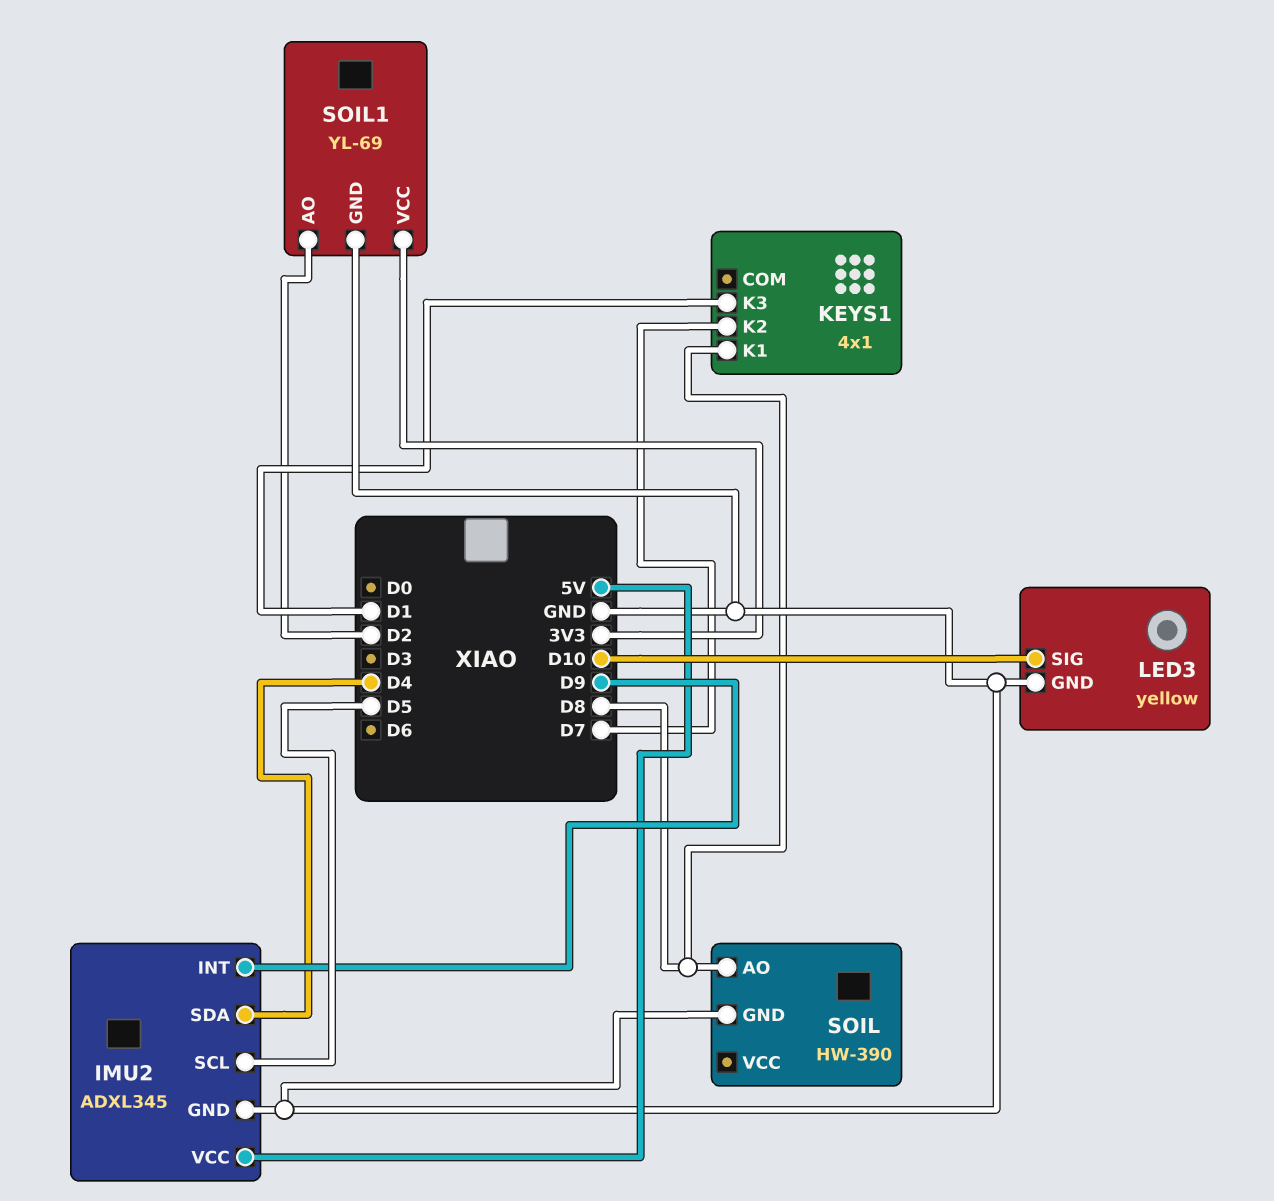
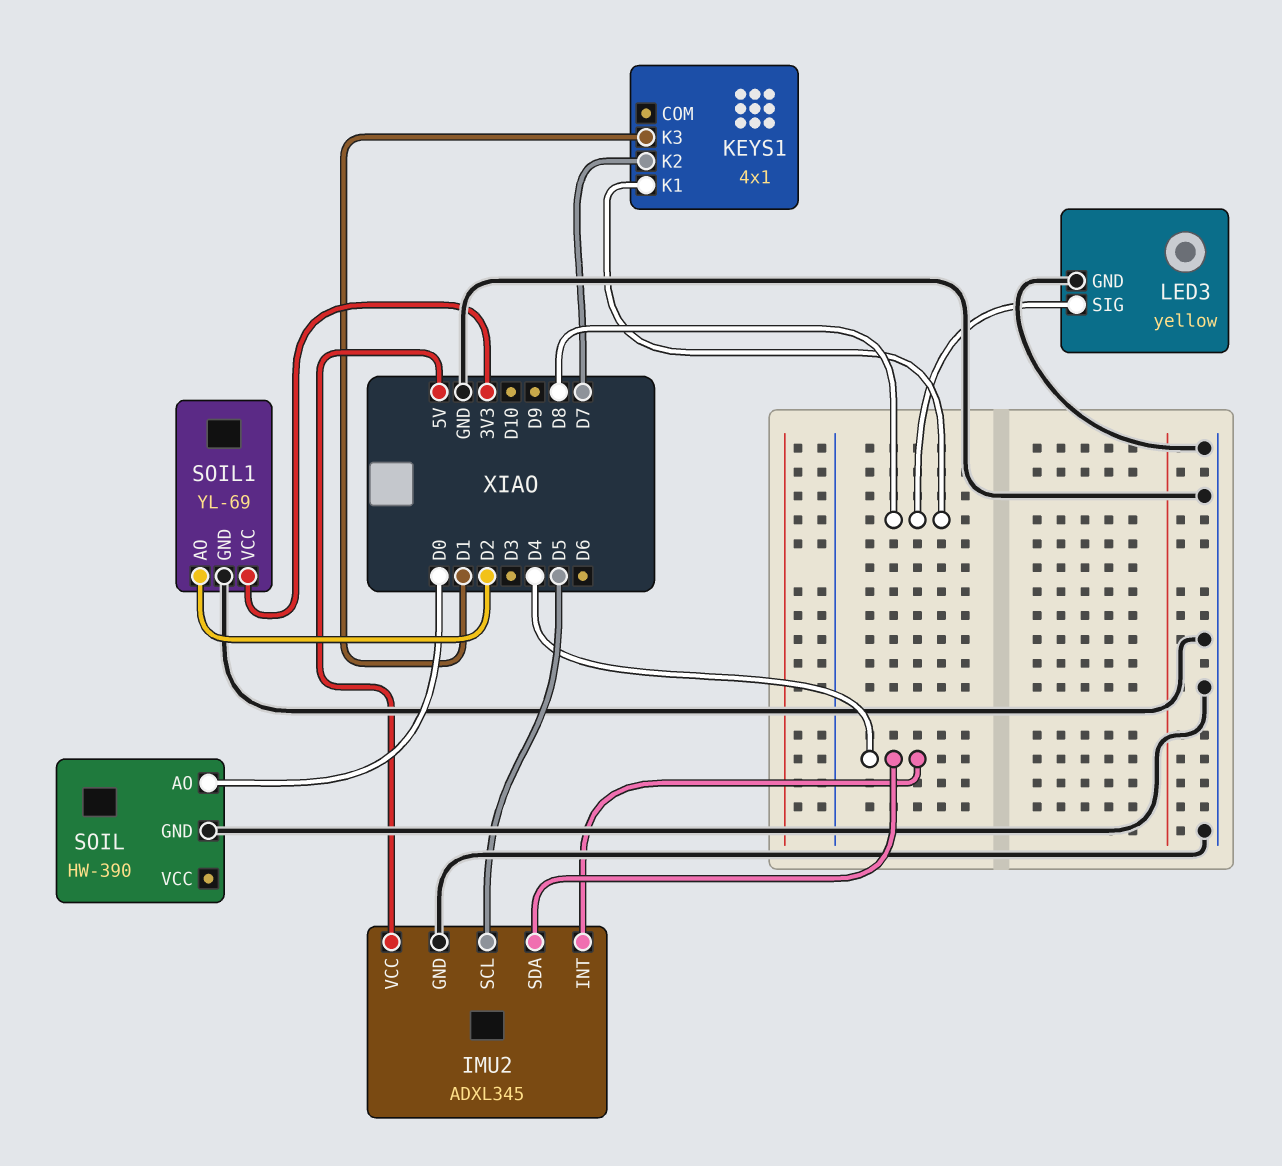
IMU2 pin INT: D9 -> D4
LED3 pin SIG: D10 -> D8
SOIL pin AO: D8 -> D0

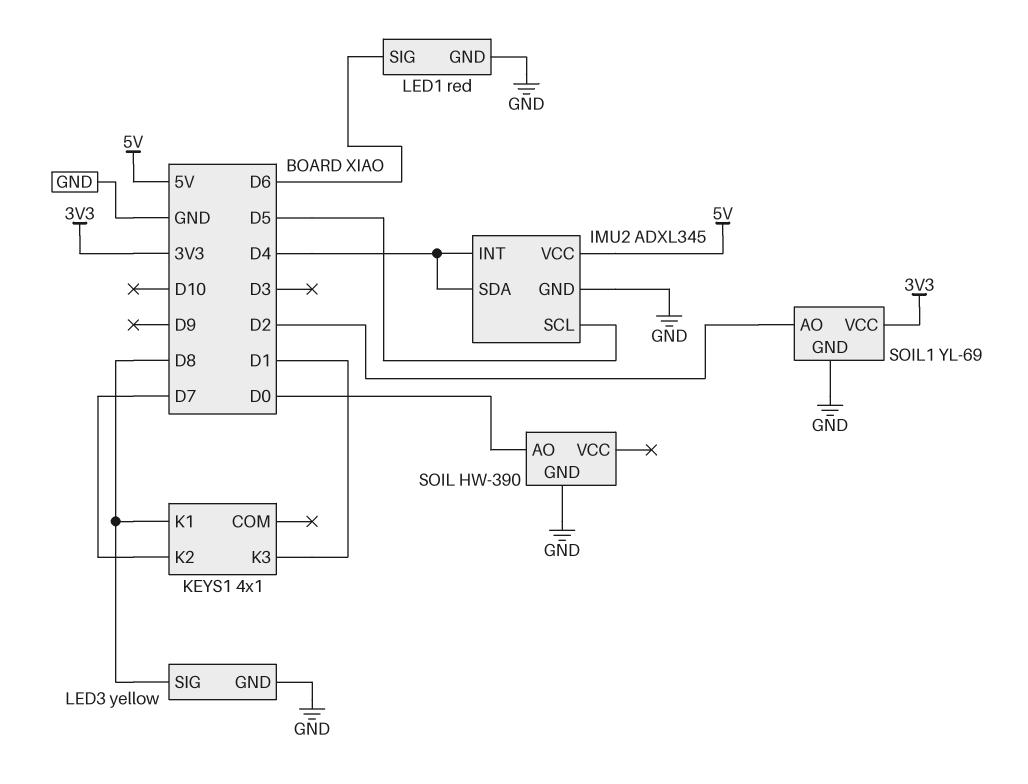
LED1: none -> red
LED1 pin GND: none -> GND
LED1 pin SIG: none -> D6

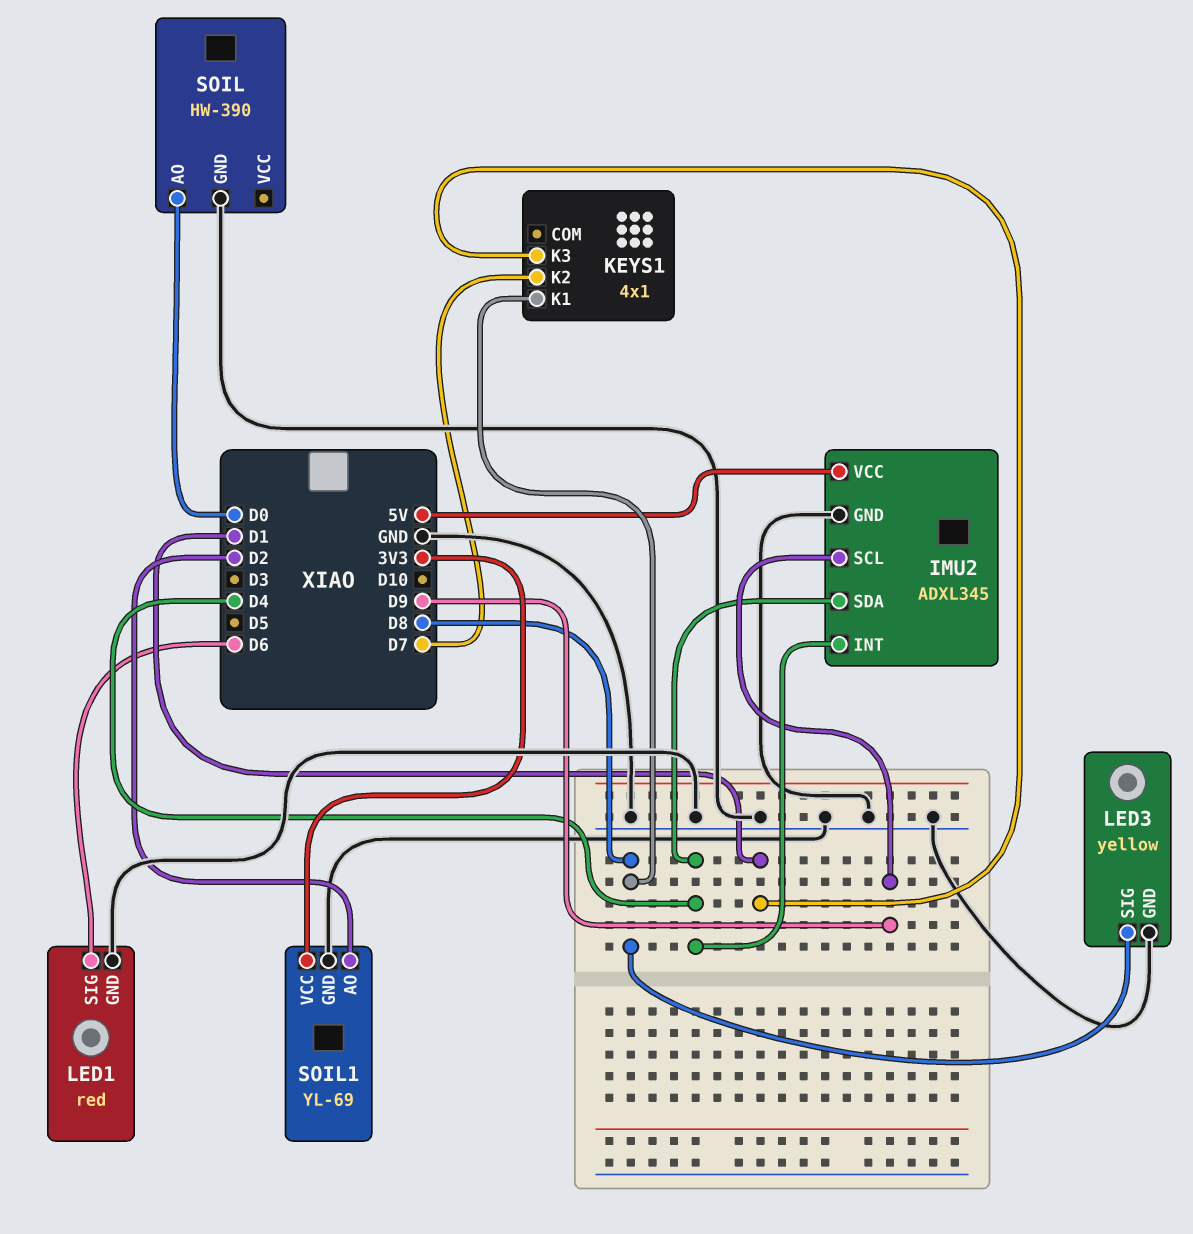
IMU2 pin SCL: D5 -> D9

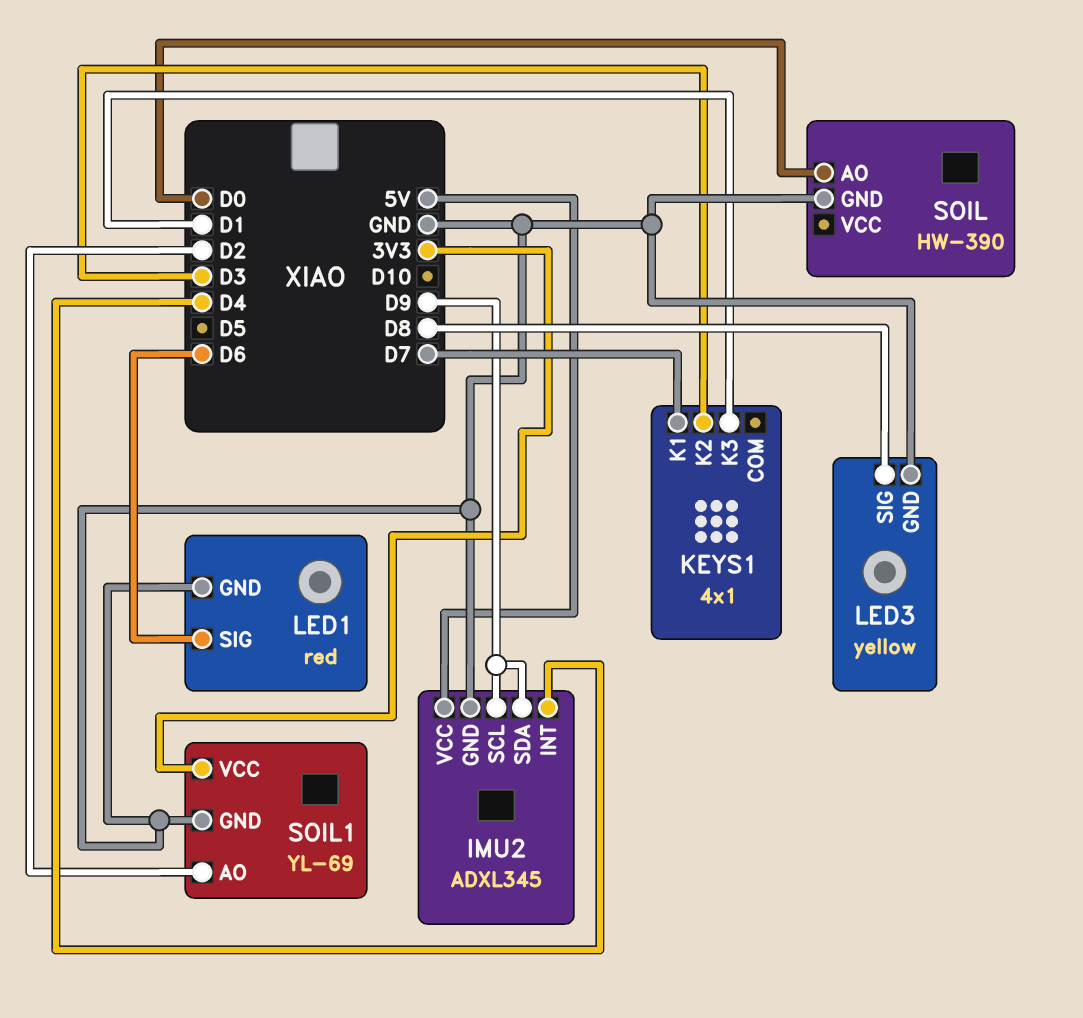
IMU2 pin SDA: D4 -> D9
KEYS1 pin K1: D8 -> D7
KEYS1 pin K2: D7 -> D3

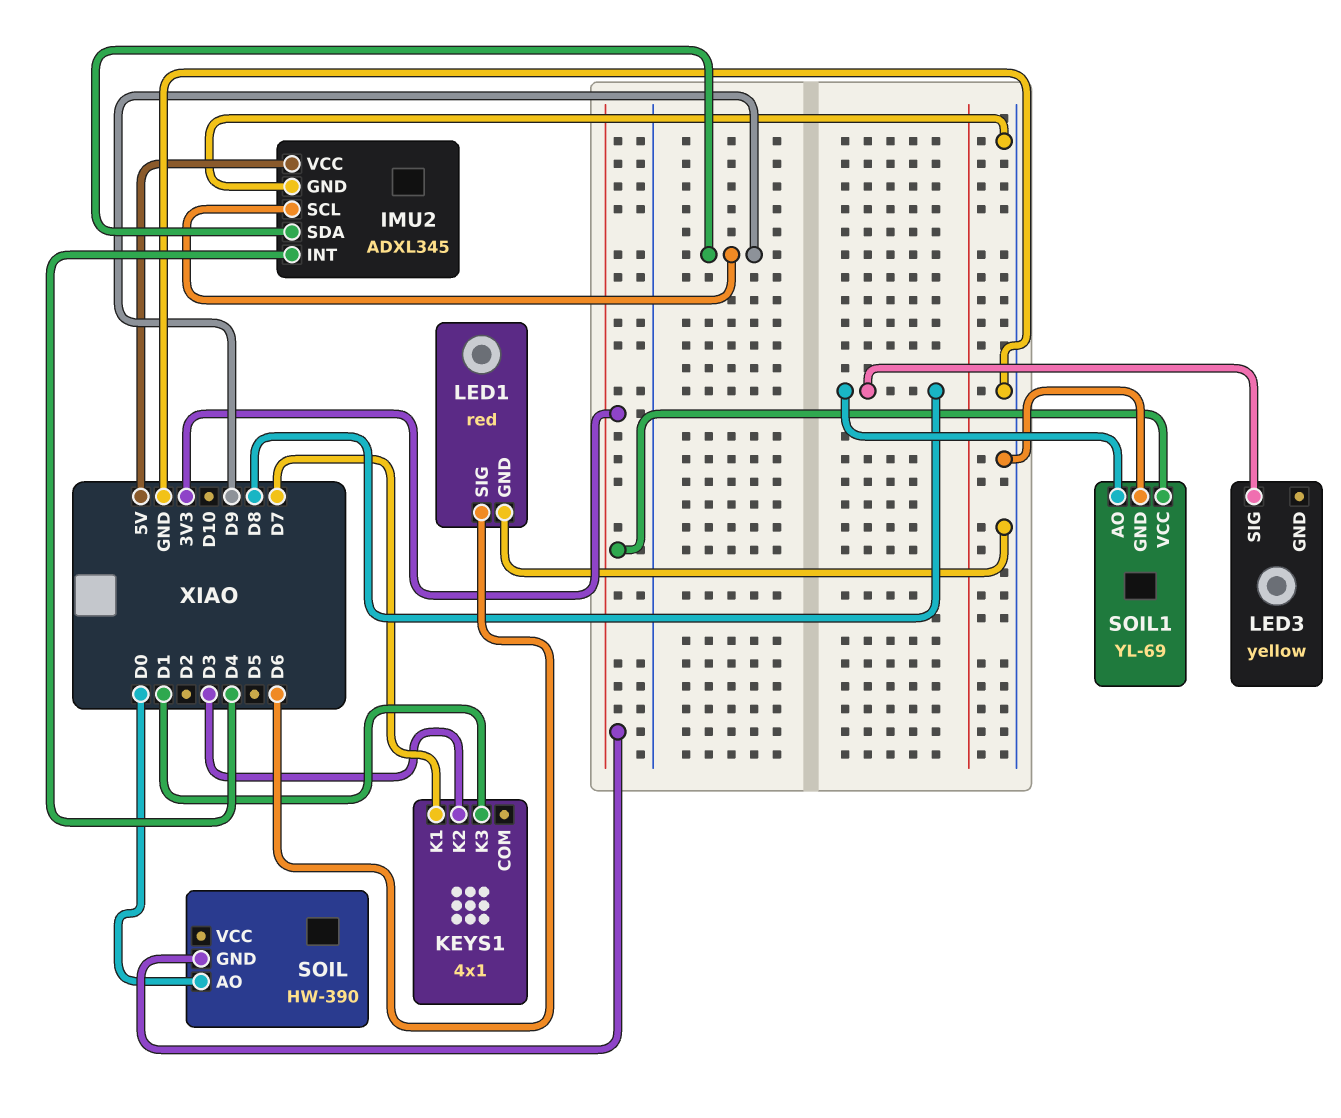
LED3 pin GND: GND -> none
SOIL pin GND: GND -> 3V3
SOIL1 pin AO: D2 -> D8

